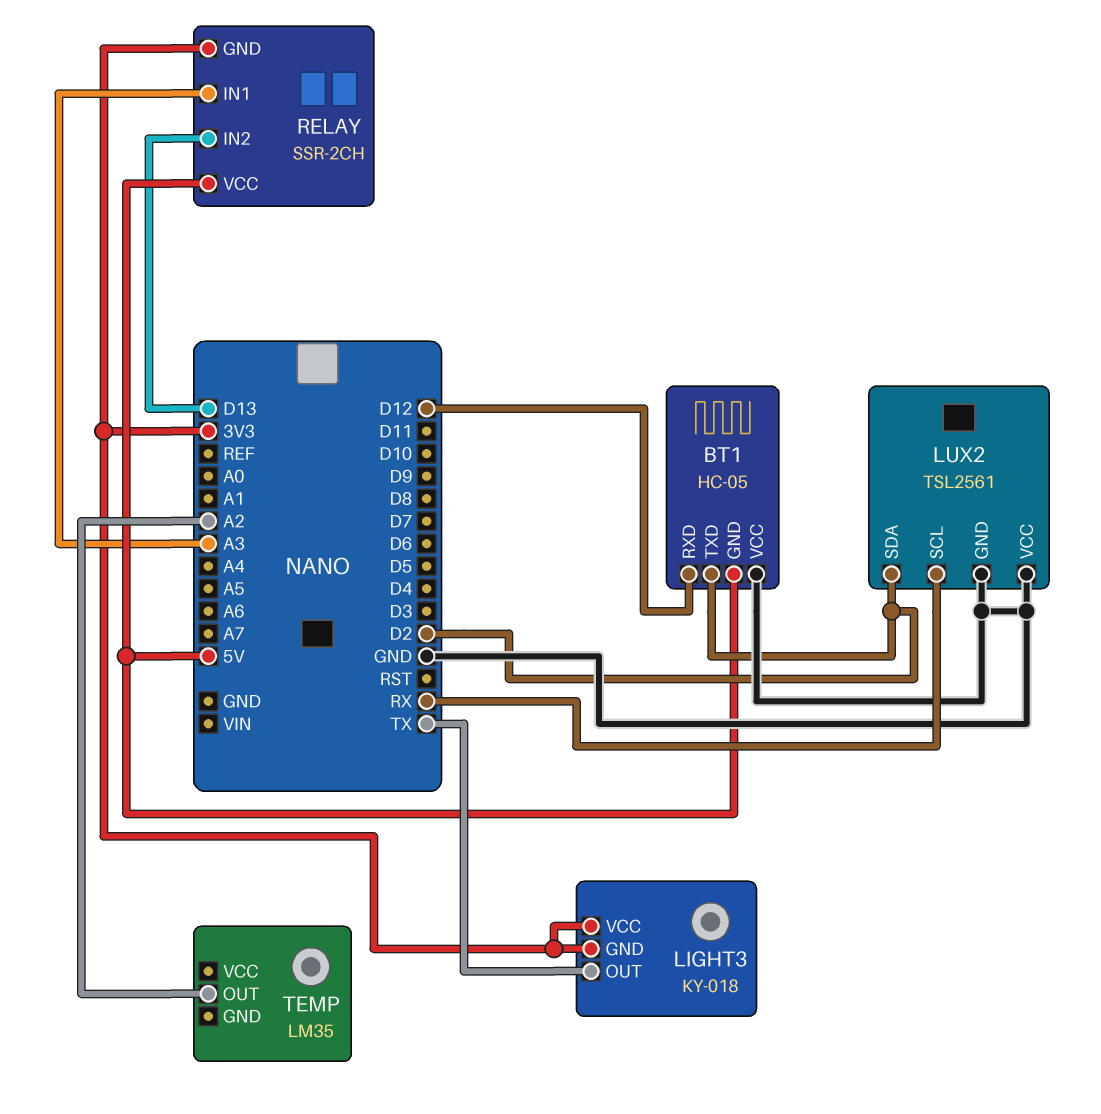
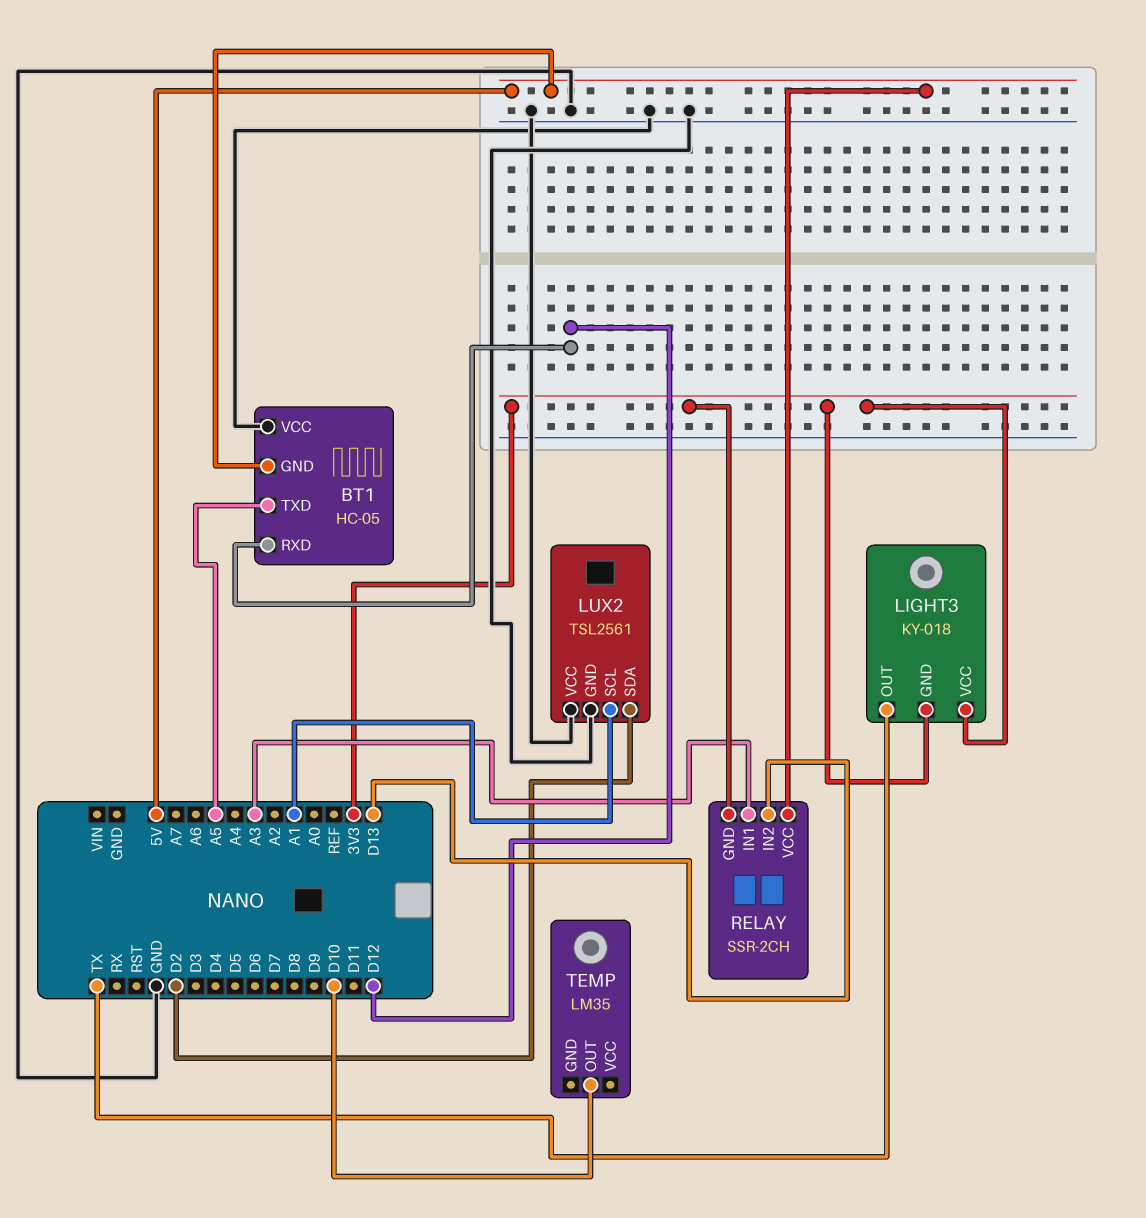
BT1 pin TXD: D2 -> A5
LUX2 pin SCL: RX -> A1
TEMP pin OUT: A2 -> D10

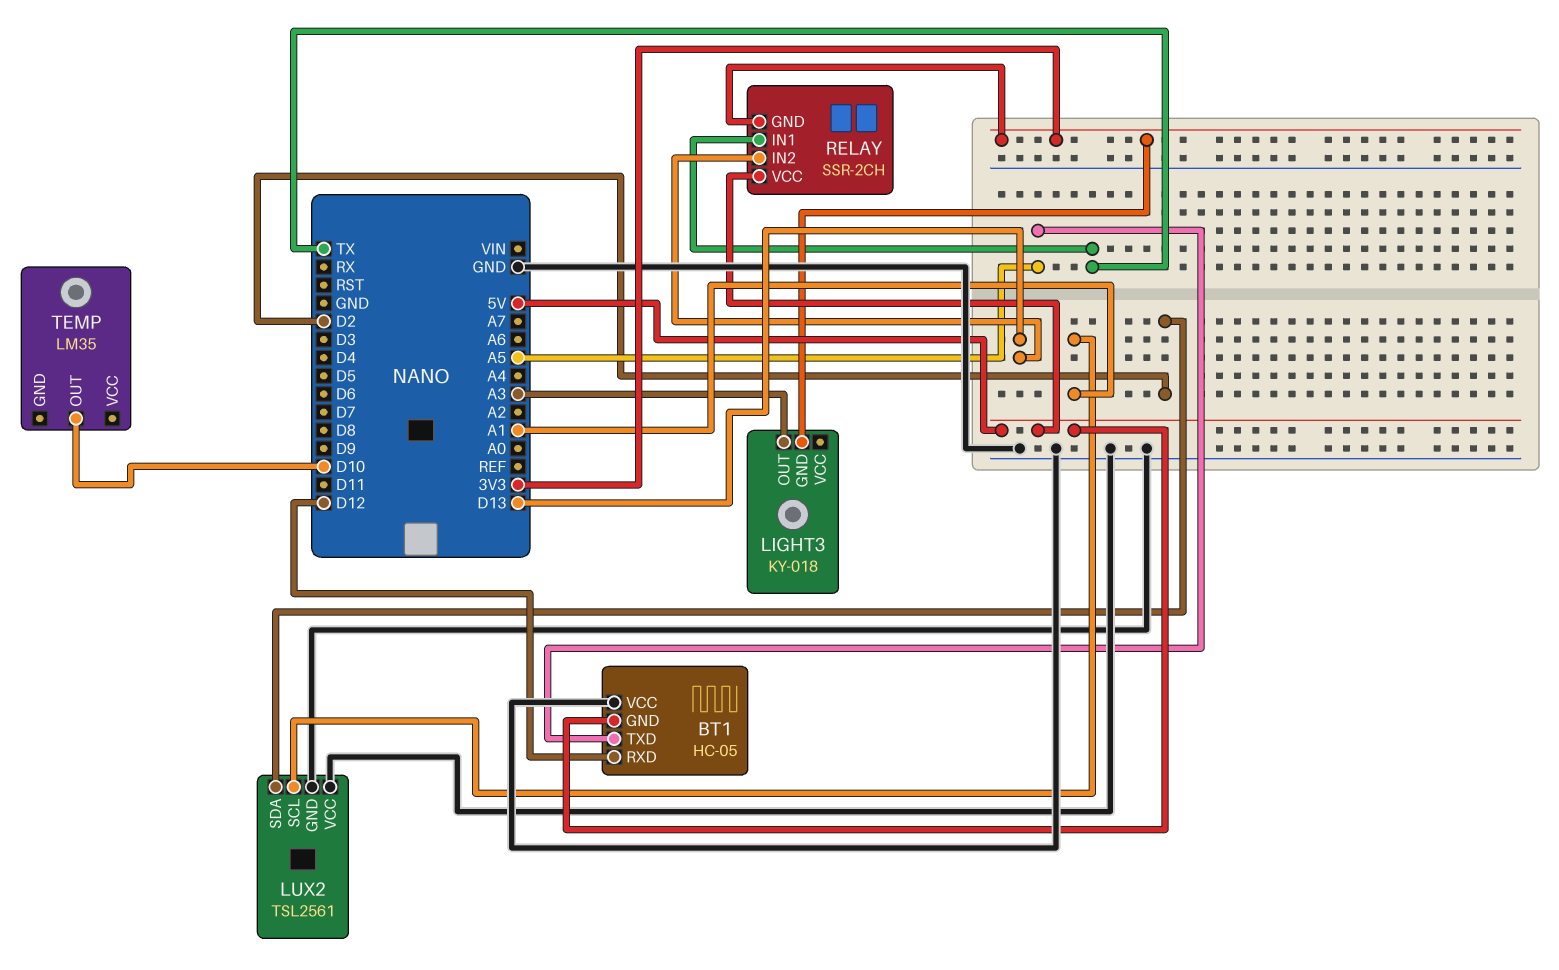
LIGHT3 pin OUT: TX -> A3
LIGHT3 pin VCC: 3V3 -> none
RELAY pin IN1: A3 -> TX

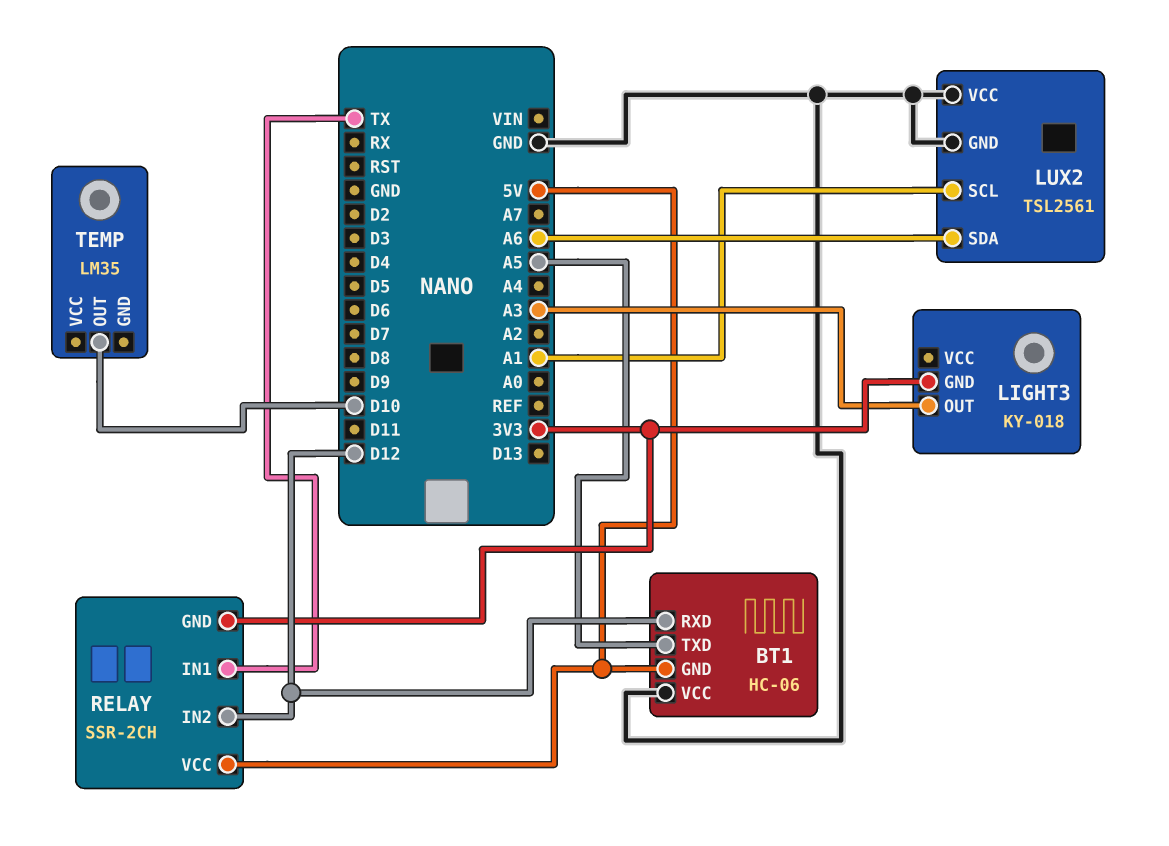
BT1: HC-05 -> HC-06
LUX2 pin SDA: D2 -> A6
RELAY pin IN2: D13 -> D12

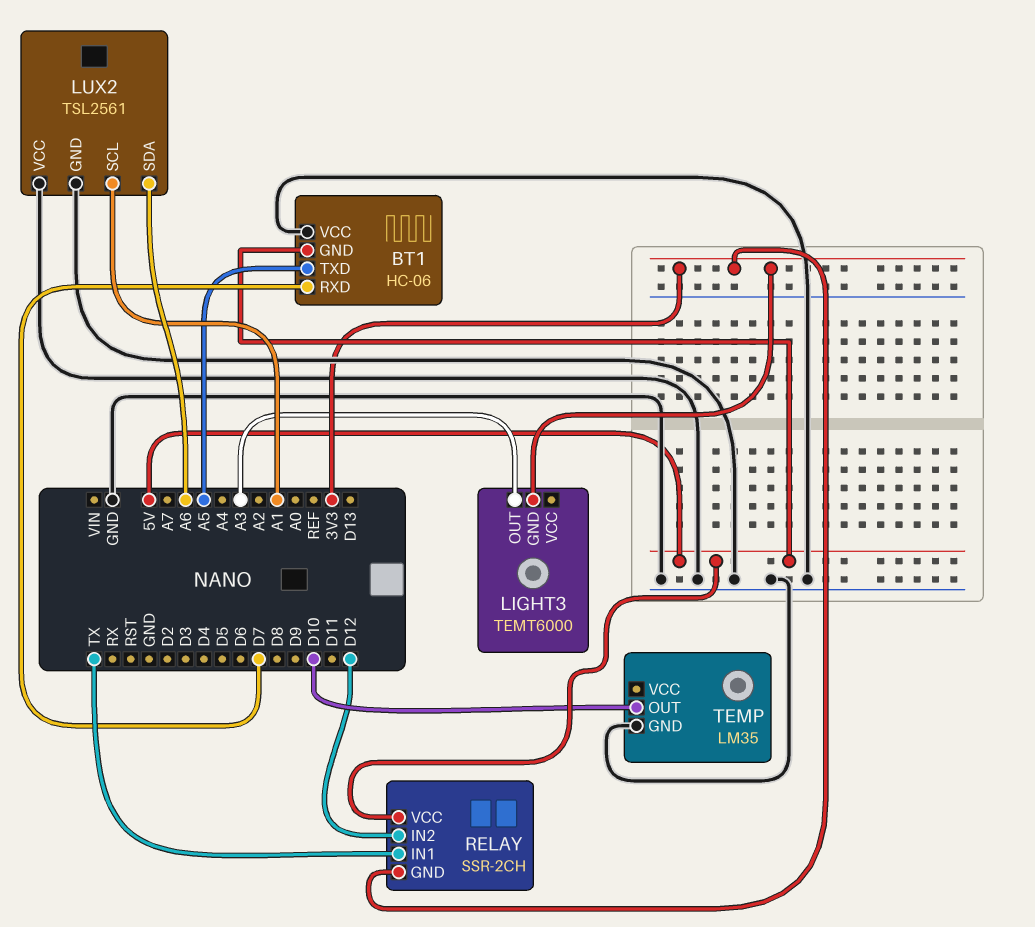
BT1 pin RXD: D12 -> D7
LIGHT3: KY-018 -> TEMT6000
TEMP pin GND: none -> GND

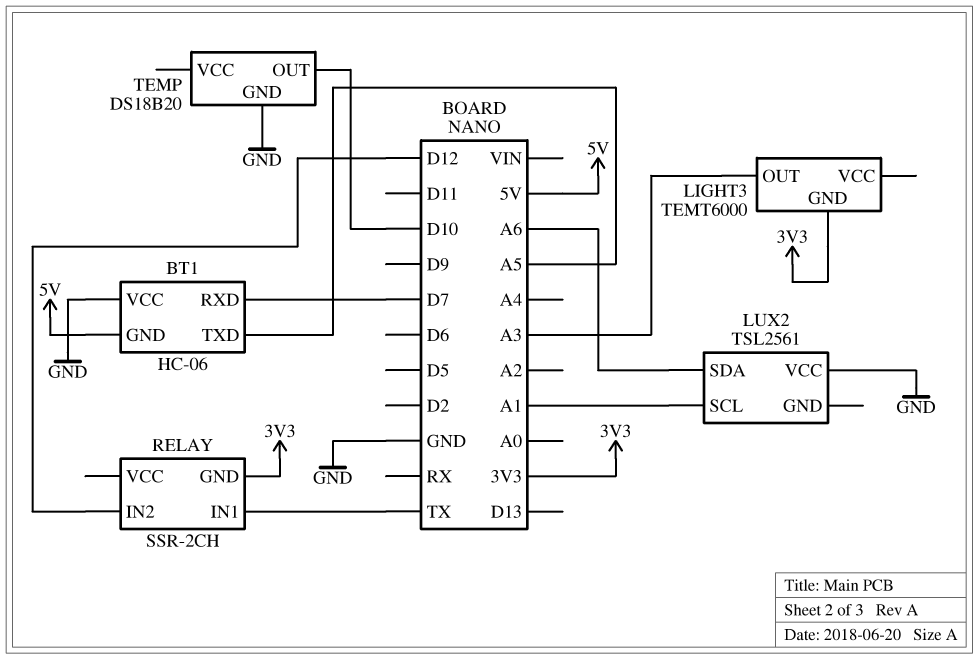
LUX2 pin GND: GND -> none
RELAY pin VCC: 5V -> none
TEMP: LM35 -> DS18B20

